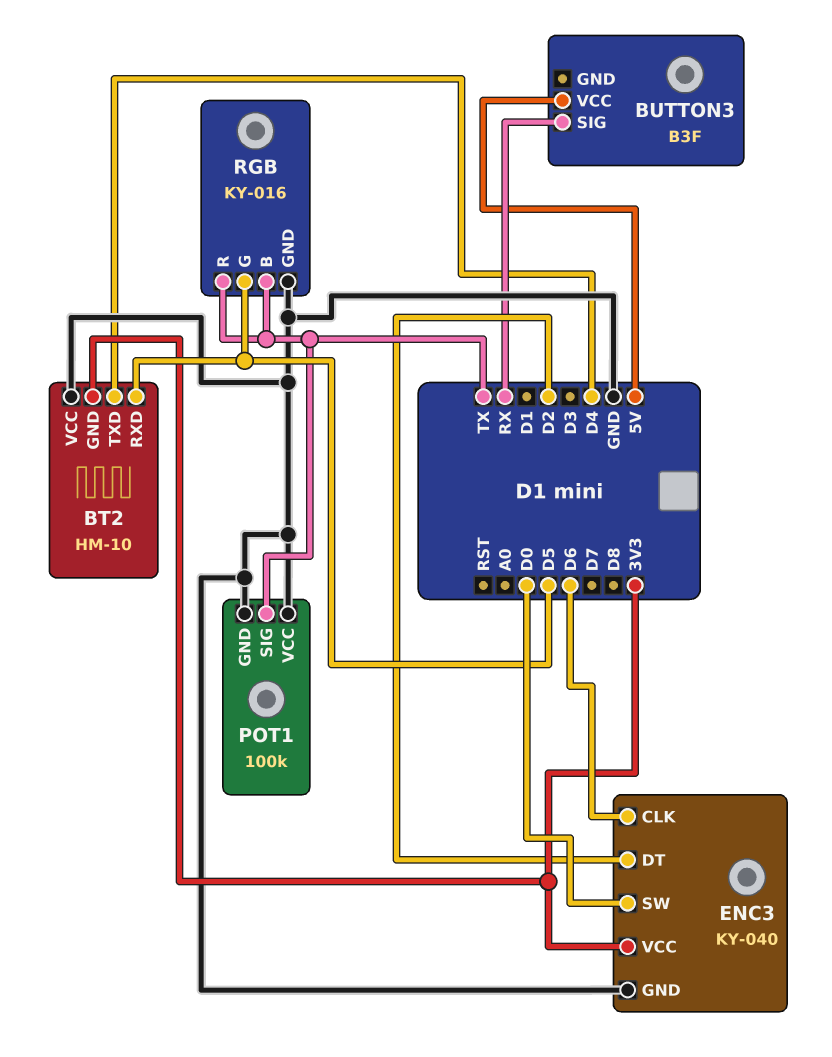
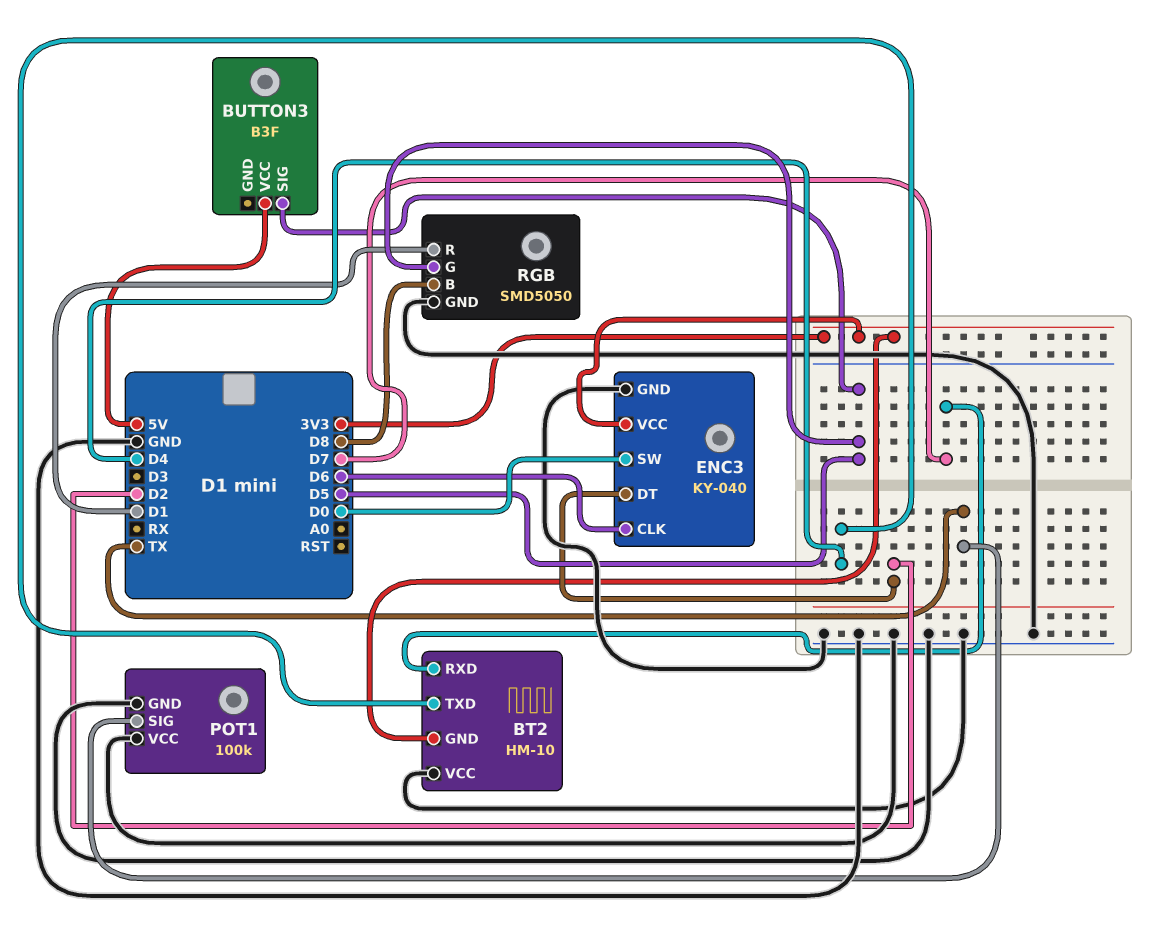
BT2 pin RXD: D5 -> D7
BUTTON3 pin SIG: RX -> D5
RGB: KY-016 -> SMD5050
RGB pin B: TX -> D8
RGB pin R: TX -> D1

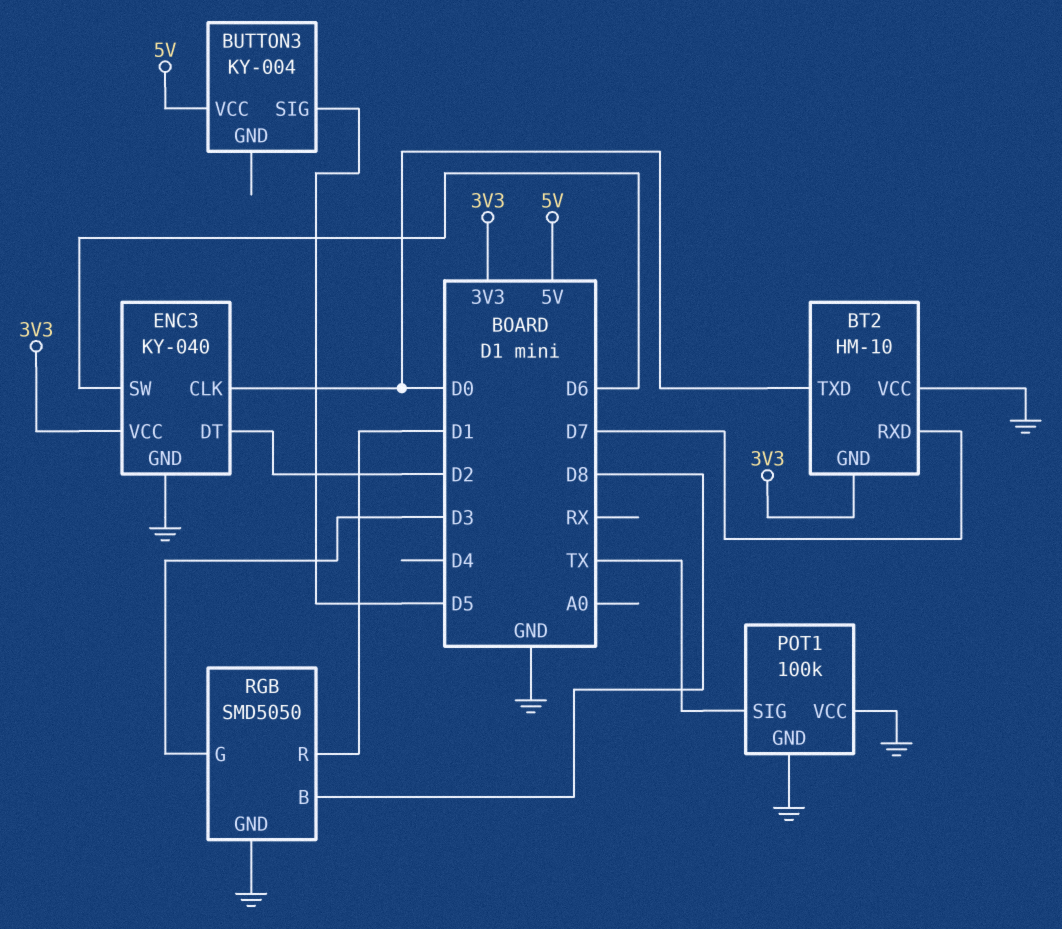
BT2 pin TXD: D4 -> D0
BUTTON3: B3F -> KY-004
ENC3 pin CLK: D6 -> D0
ENC3 pin SW: D0 -> D6
RGB pin G: D5 -> D3

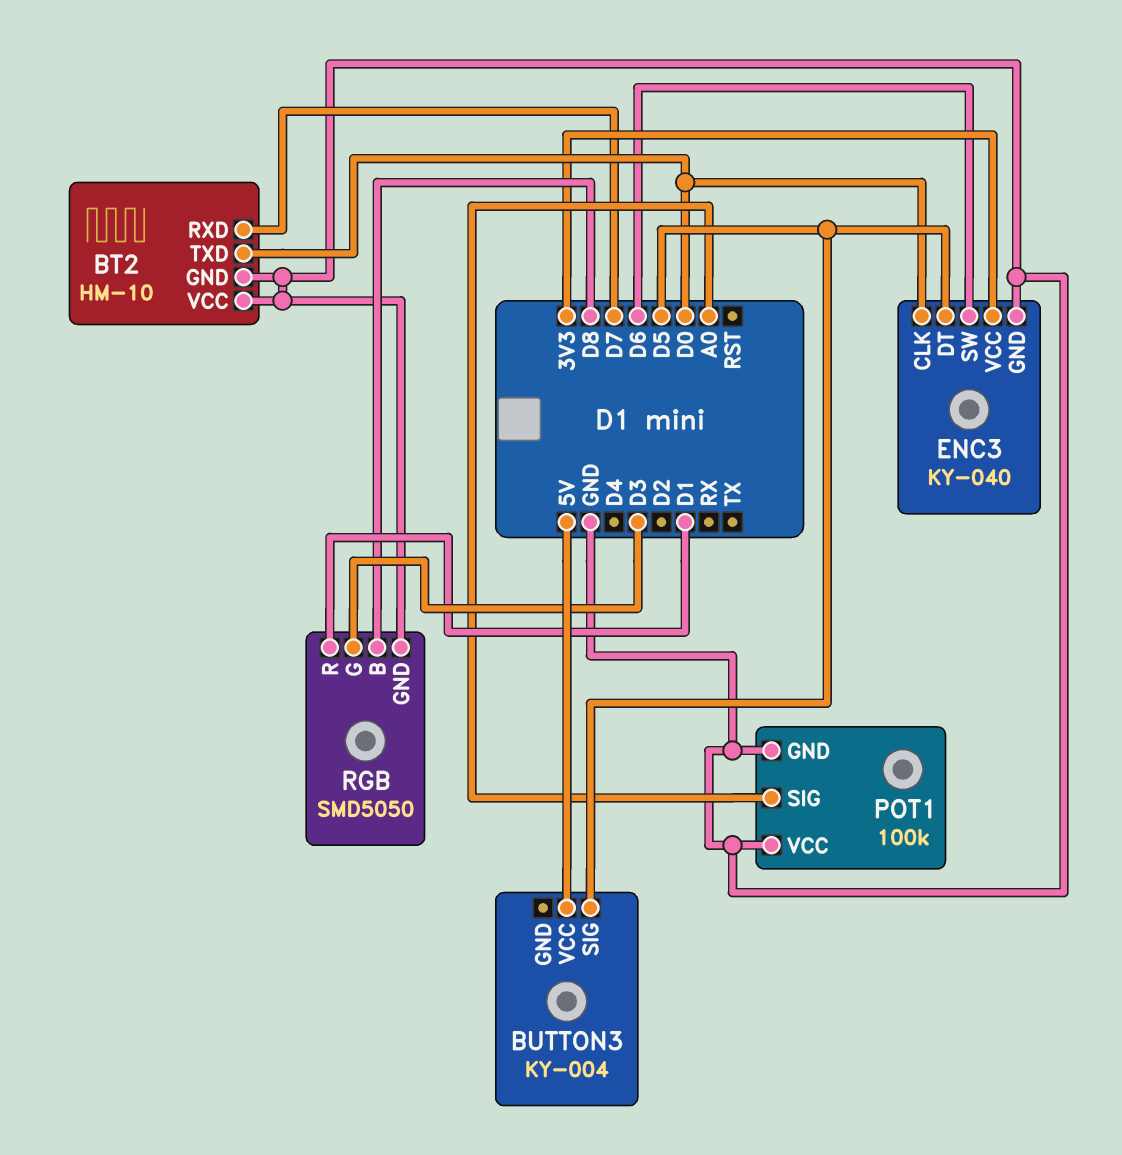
BT2 pin GND: 3V3 -> GND
ENC3 pin DT: D2 -> D5
POT1 pin SIG: TX -> A0

